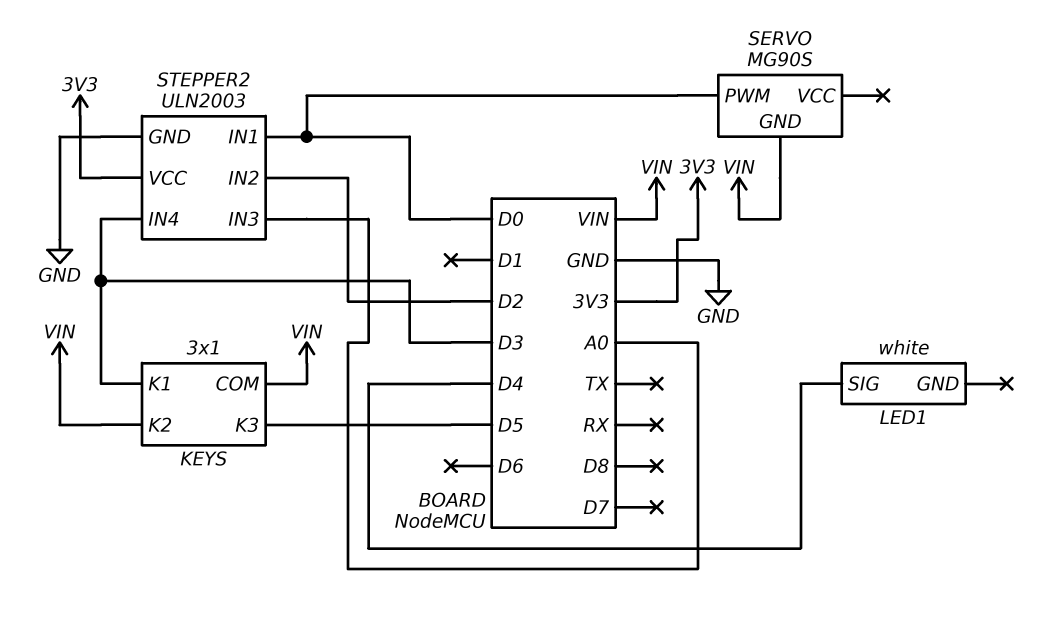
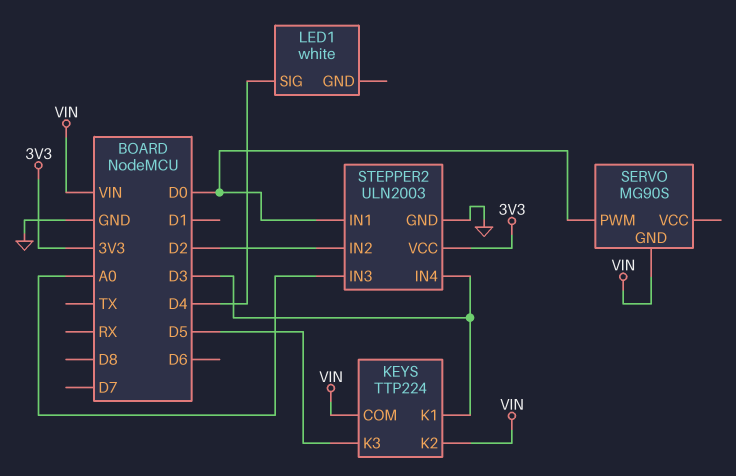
KEYS: 3x1 -> TTP224

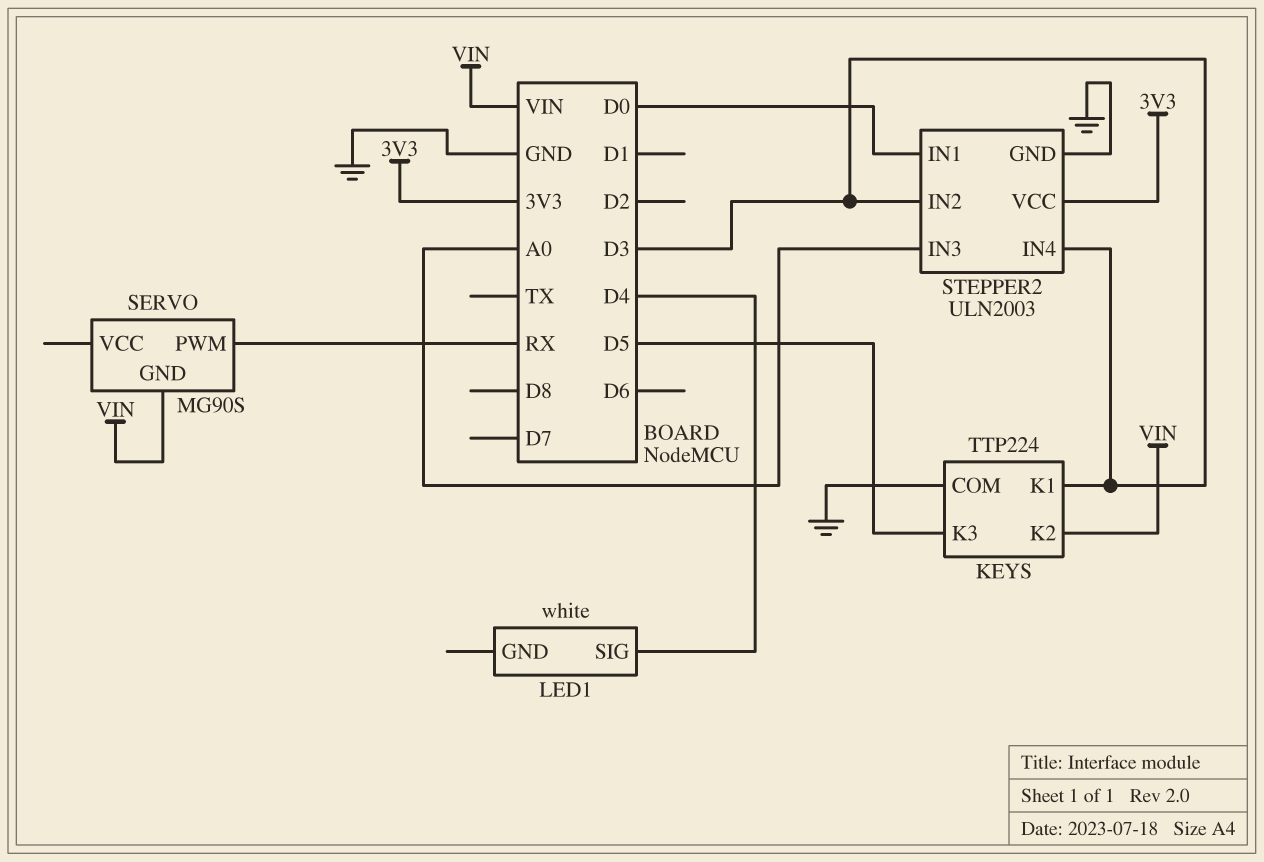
KEYS pin COM: VIN -> GND
SERVO pin PWM: D0 -> RX
STEPPER2 pin IN2: D2 -> D3

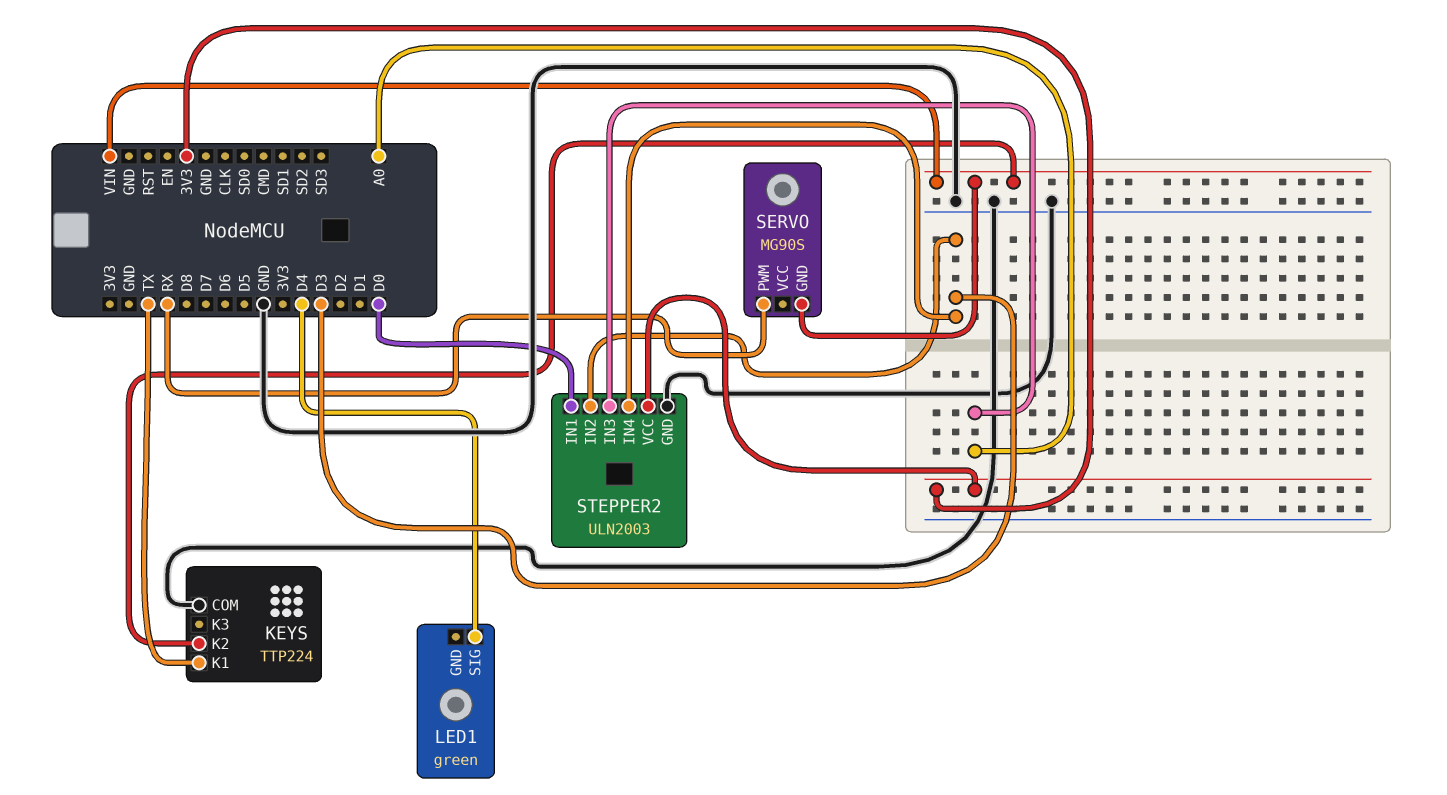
KEYS pin K1: D3 -> TX
KEYS pin K3: D5 -> none
LED1: white -> green

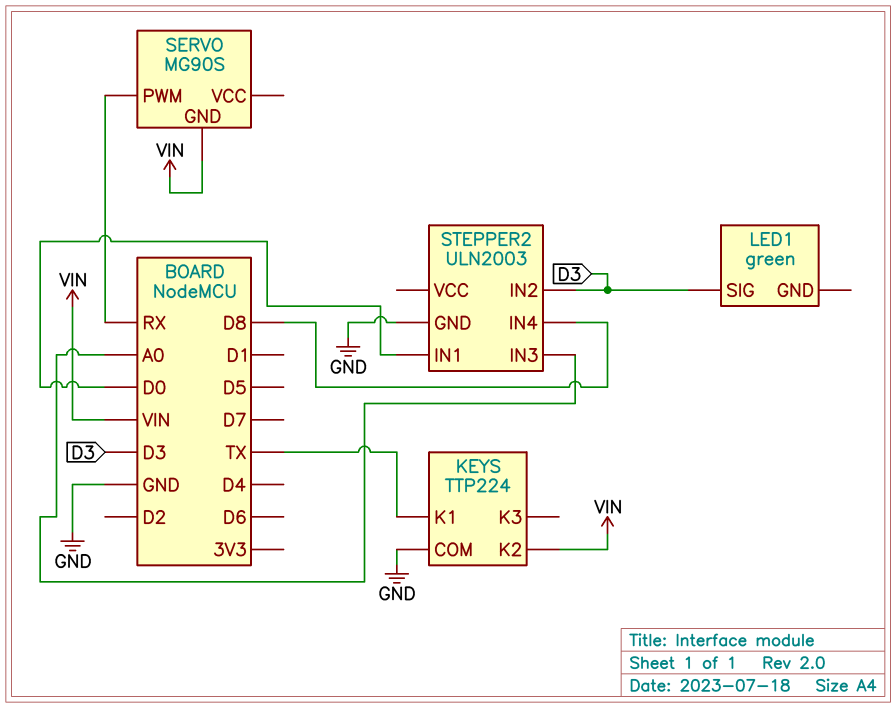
LED1 pin SIG: D4 -> D3
STEPPER2 pin IN4: D3 -> D8
STEPPER2 pin VCC: 3V3 -> none

